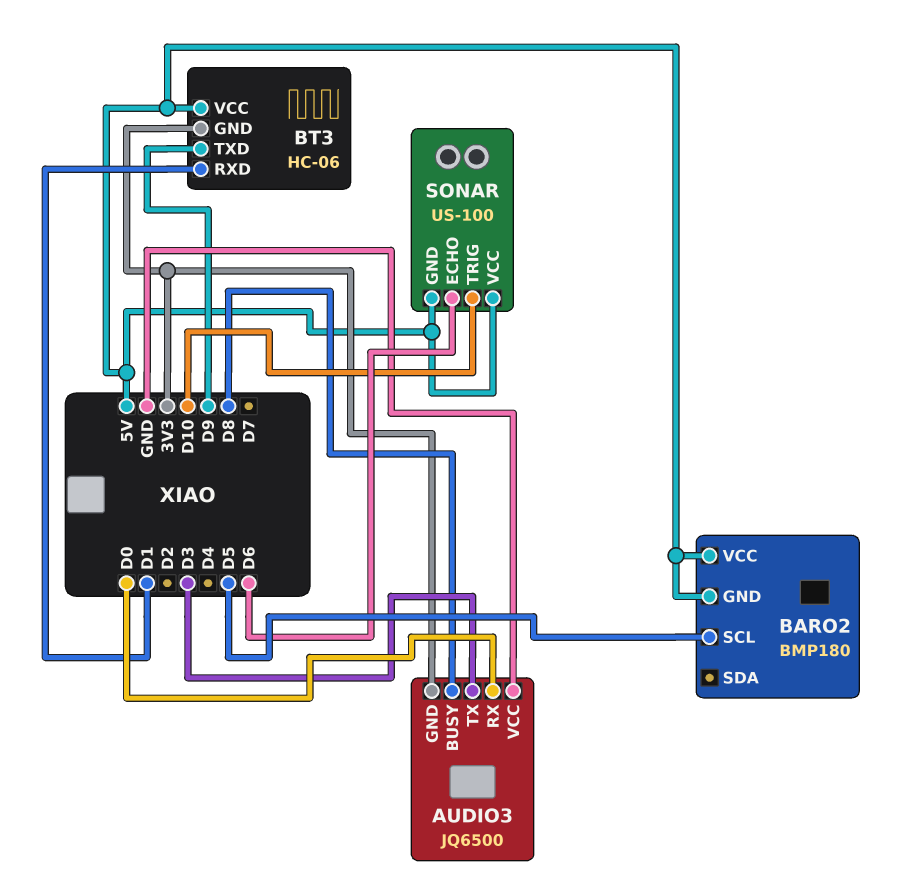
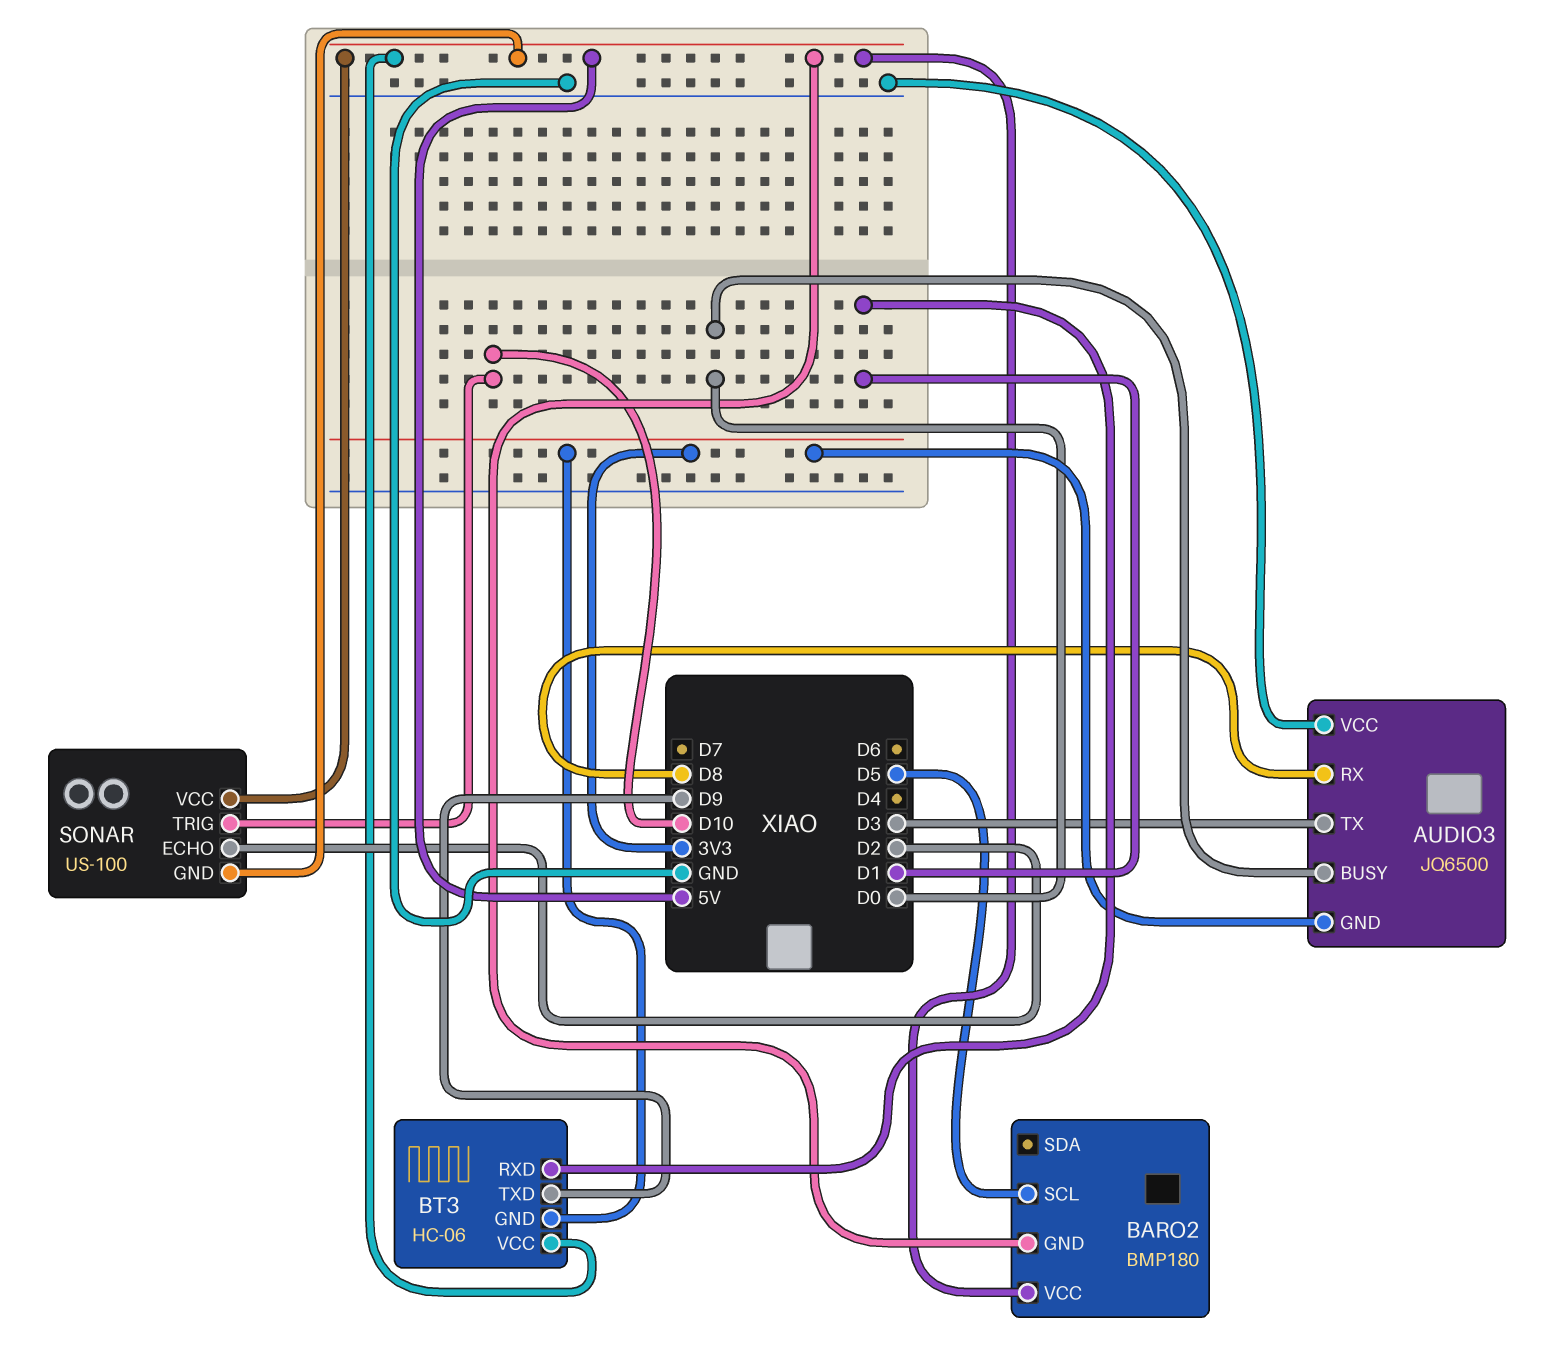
AUDIO3 pin BUSY: D8 -> D0
AUDIO3 pin RX: D0 -> D8
SONAR pin ECHO: D6 -> D2

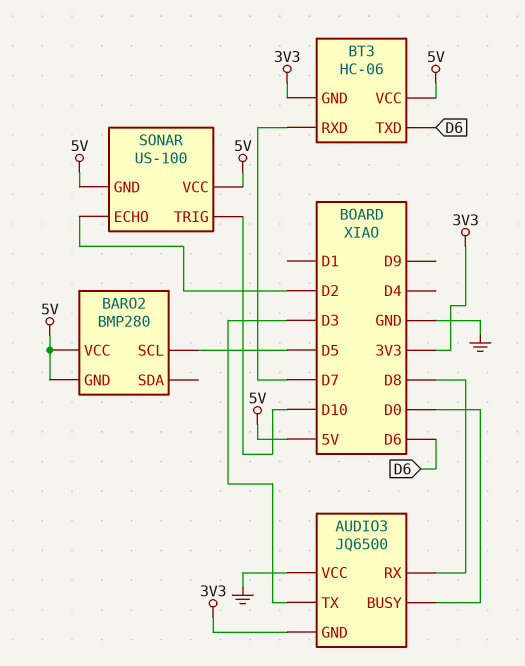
BARO2: BMP180 -> BMP280
BT3 pin RXD: D1 -> D7
BT3 pin TXD: D9 -> D6

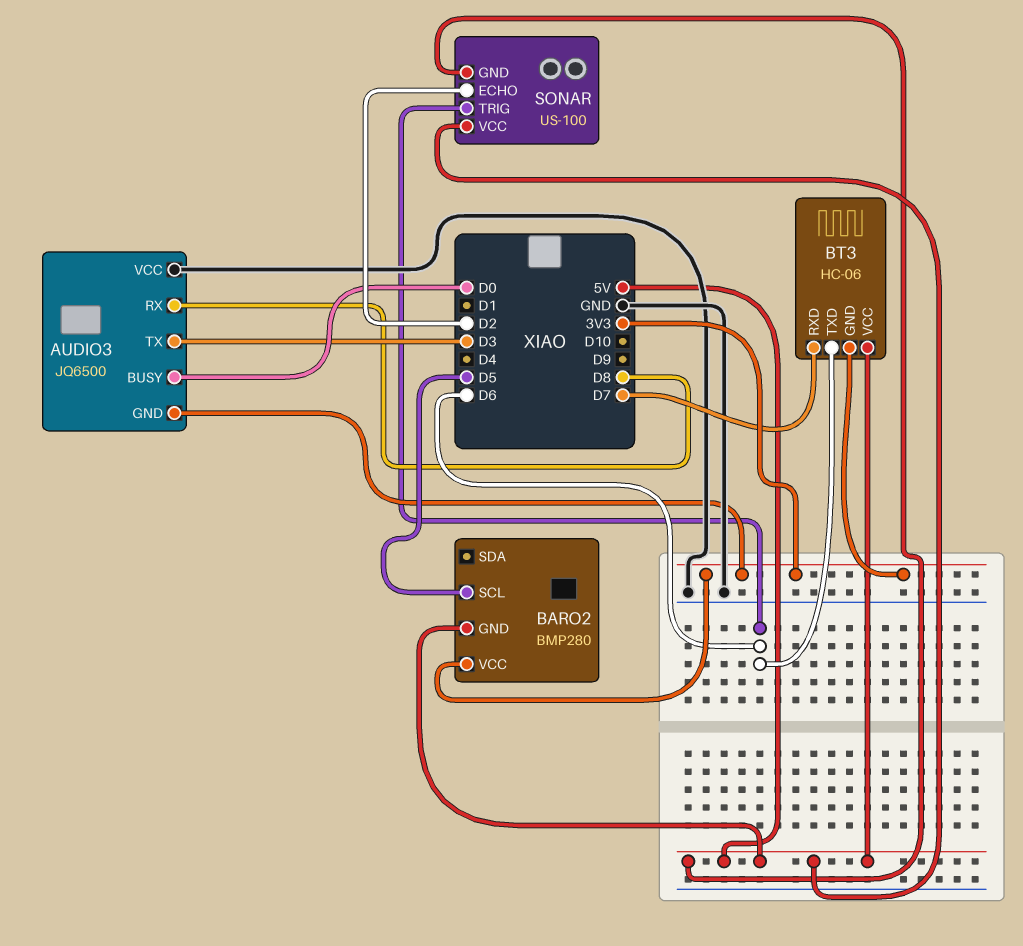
BARO2 pin VCC: 5V -> 3V3
SONAR pin TRIG: D10 -> D6

